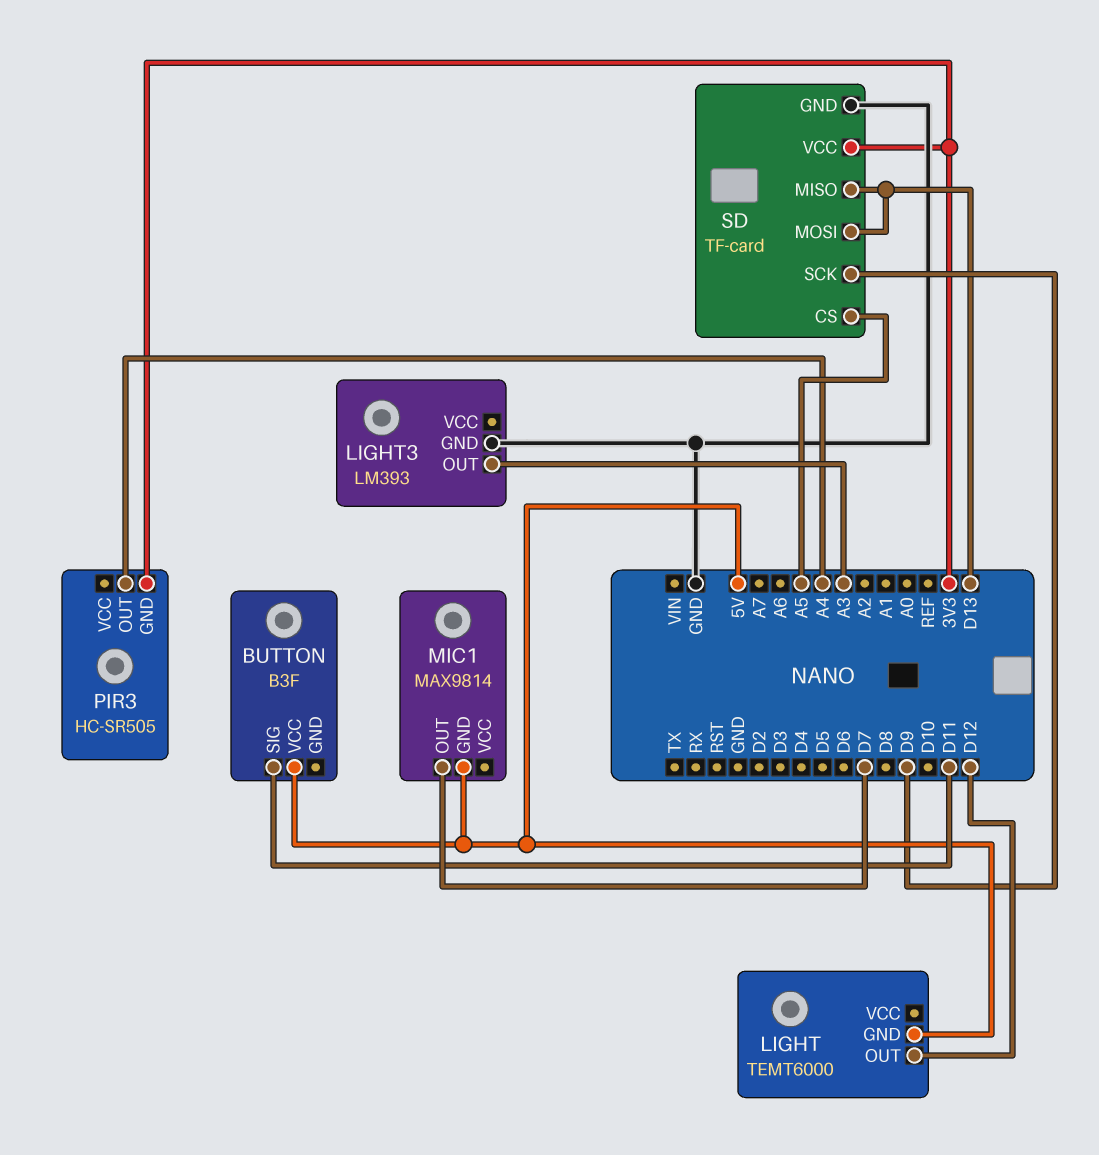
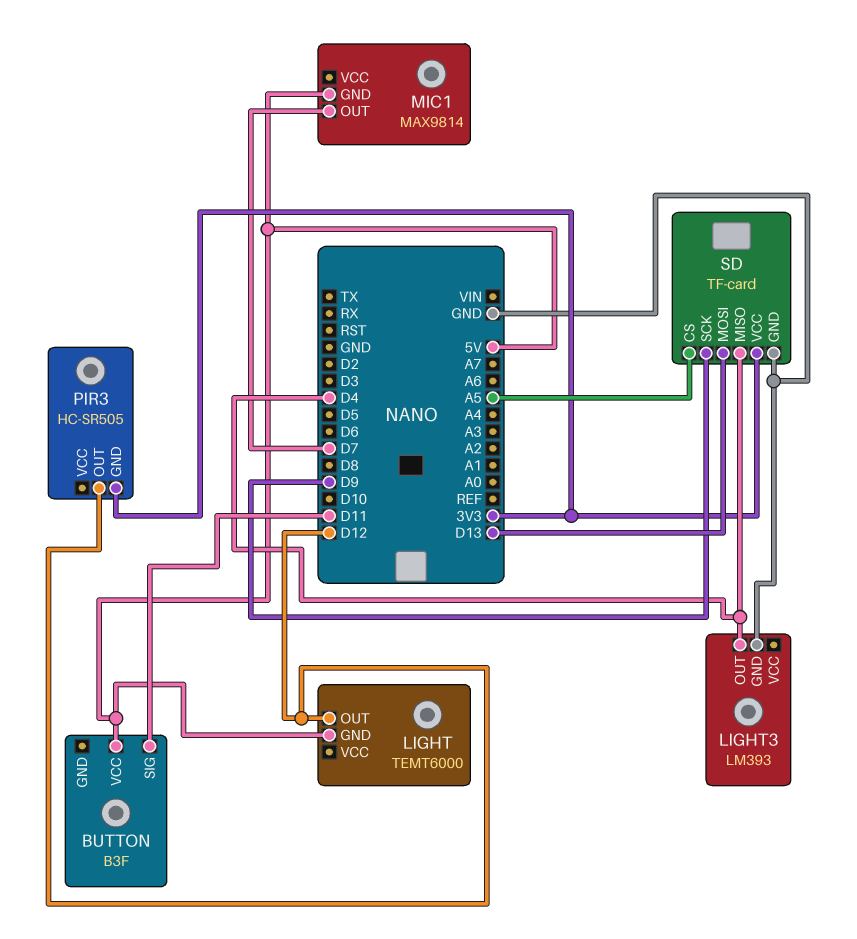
LIGHT3 pin OUT: A3 -> D4
PIR3 pin OUT: A4 -> D12
SD pin MISO: D13 -> D4

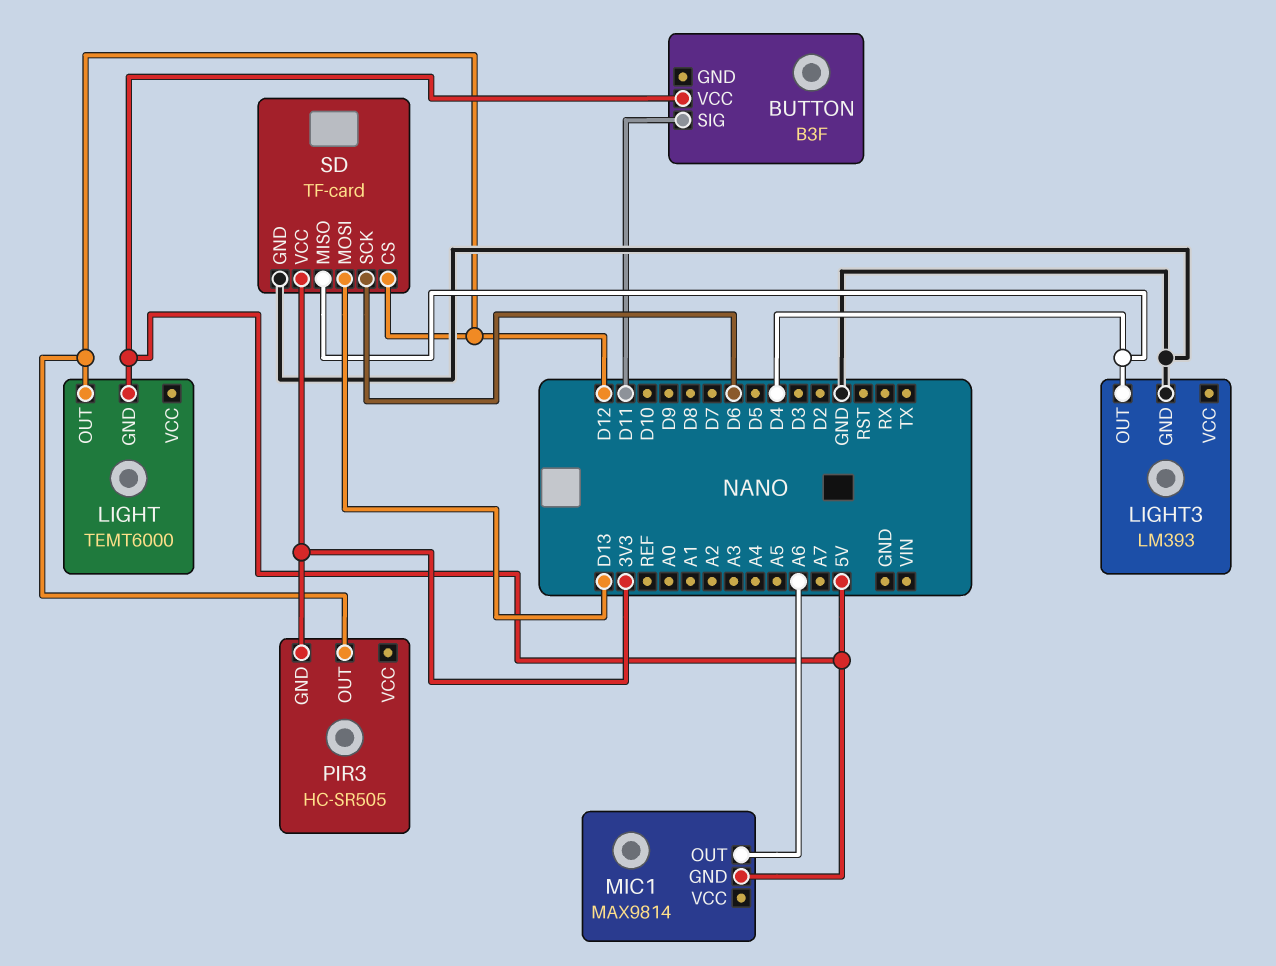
MIC1 pin OUT: D7 -> A6
SD pin CS: A5 -> D12
SD pin SCK: D9 -> D6

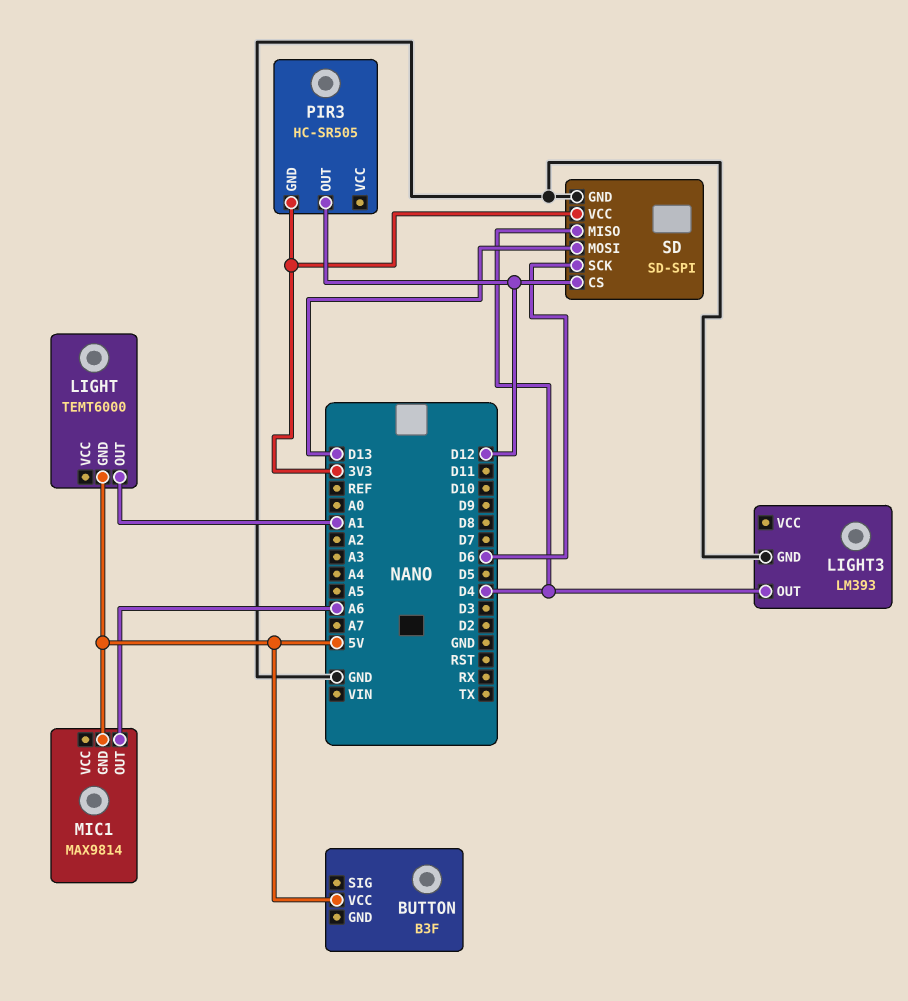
BUTTON pin SIG: D11 -> none
LIGHT pin OUT: D12 -> A1
SD: TF-card -> SD-SPI

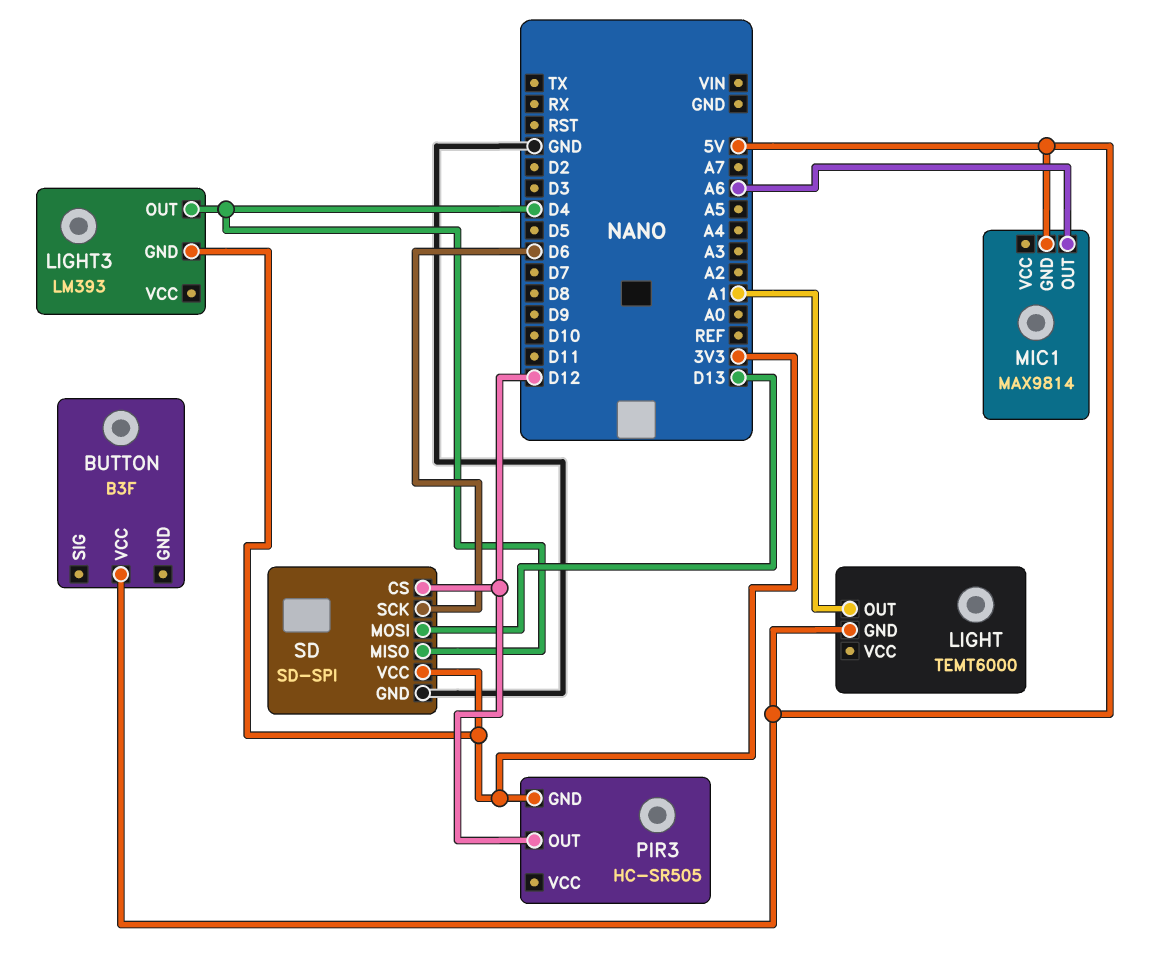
LIGHT3 pin GND: GND -> 3V3

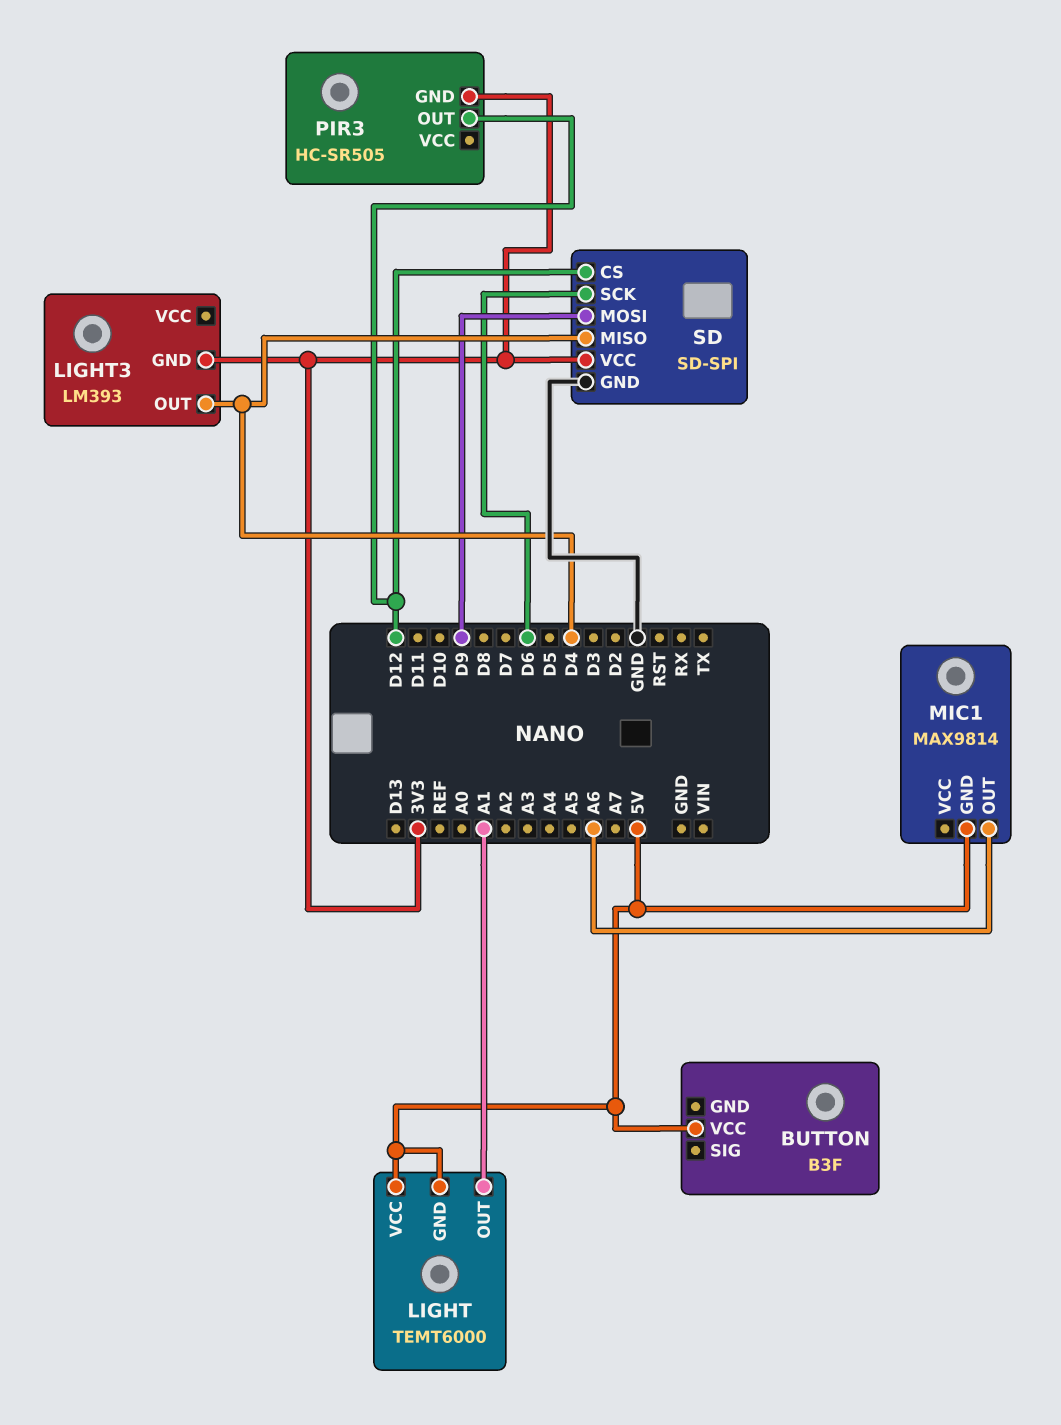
LIGHT pin VCC: none -> 5V
SD pin MOSI: D13 -> D9

